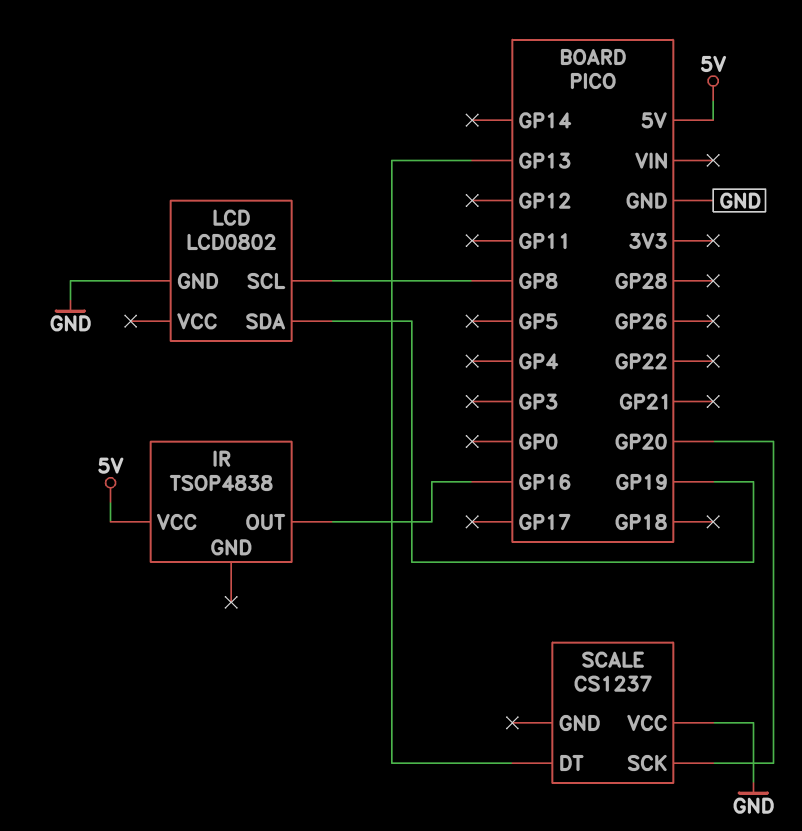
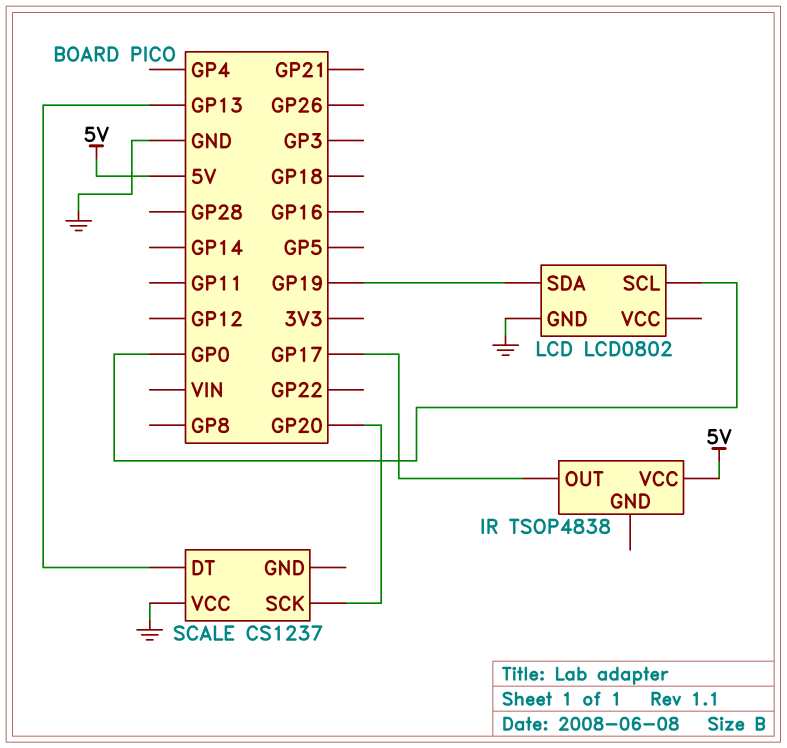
IR pin OUT: GP16 -> GP17
LCD pin SCL: GP8 -> GP0

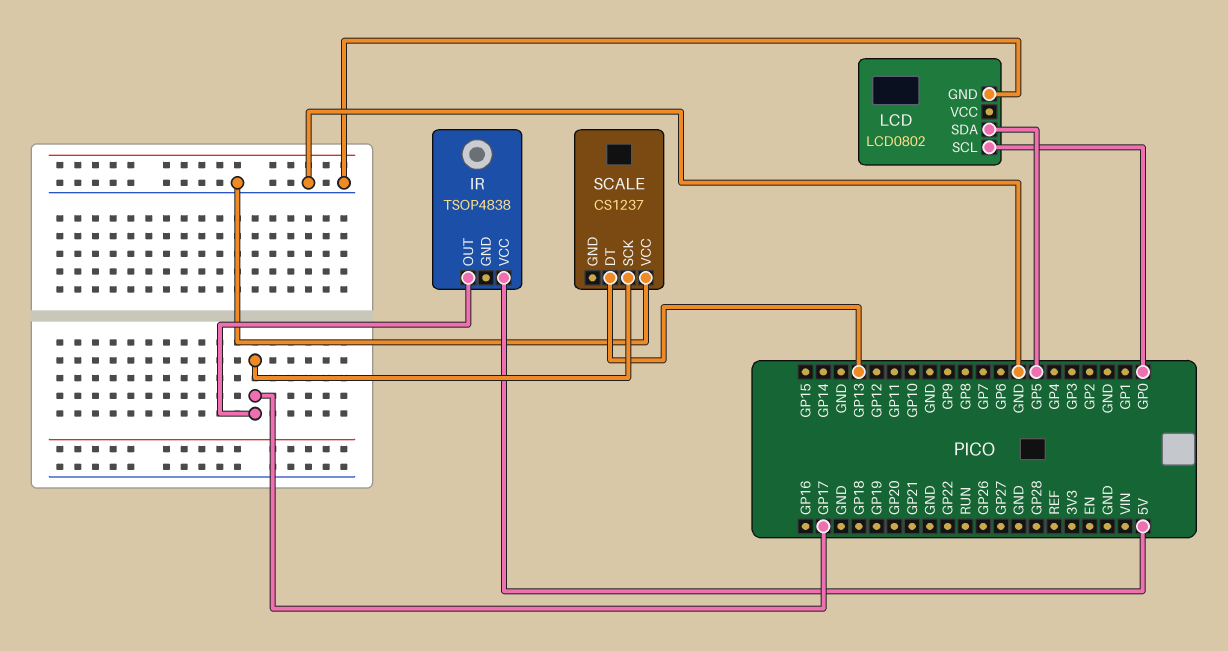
LCD pin SDA: GP19 -> GP5
SCALE pin SCK: GP20 -> GP17

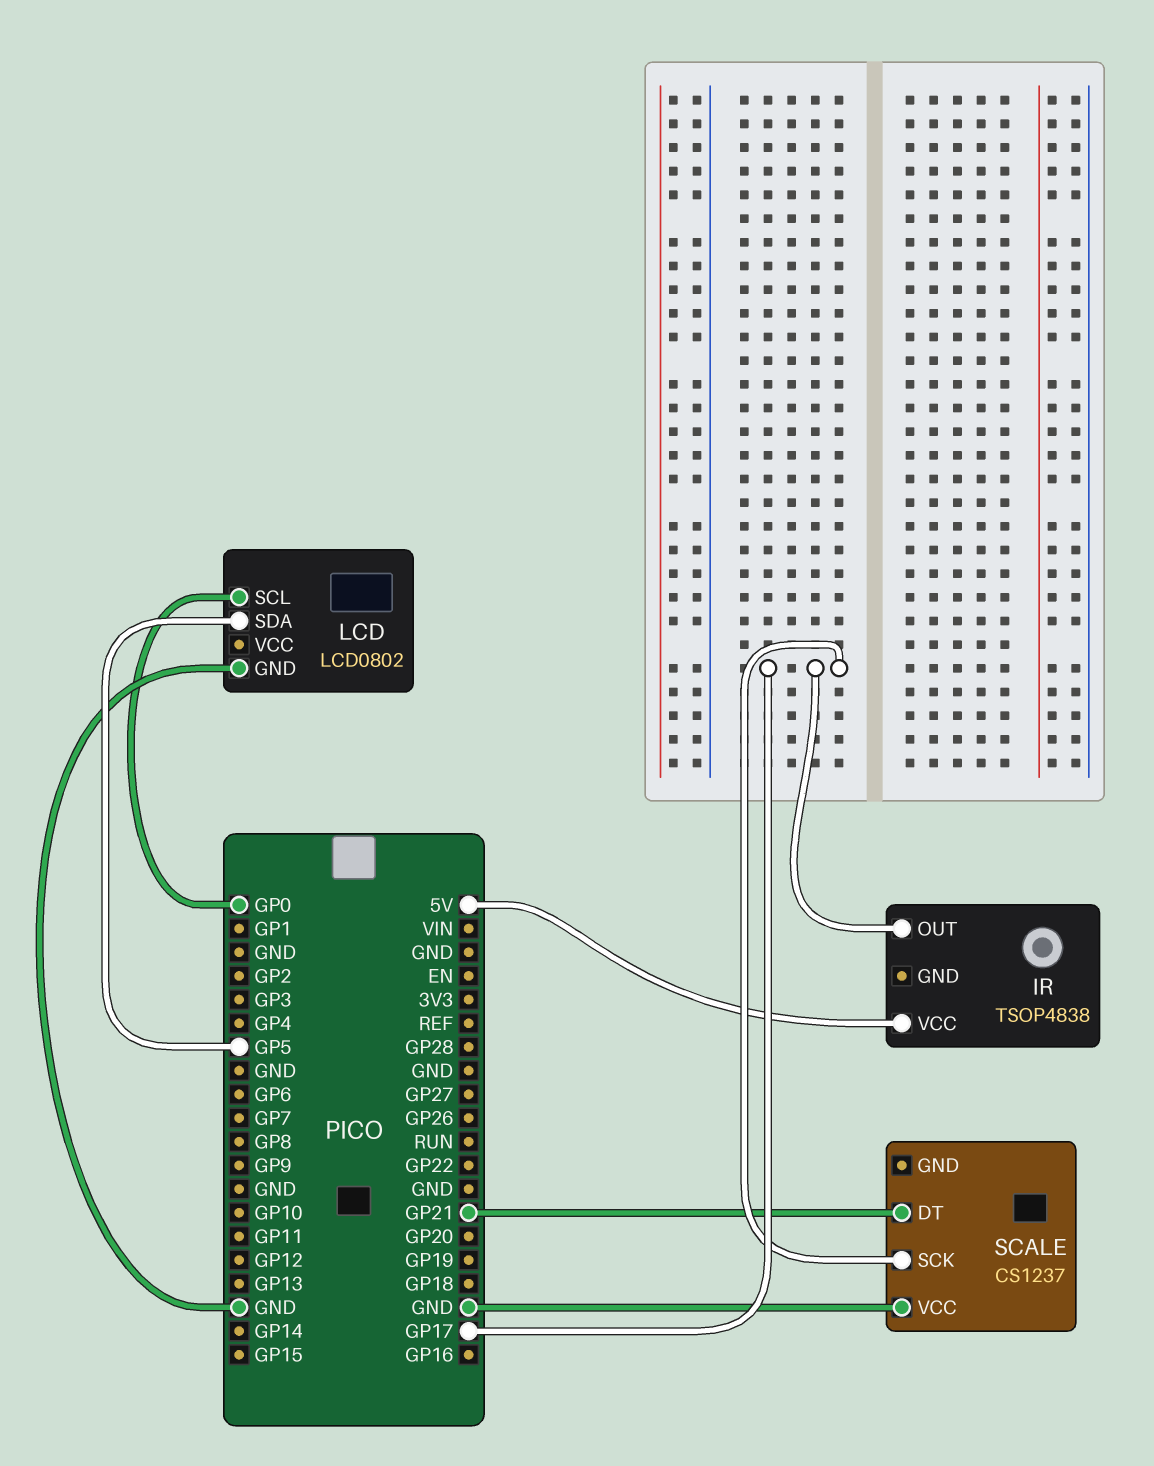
SCALE pin DT: GP13 -> GP21

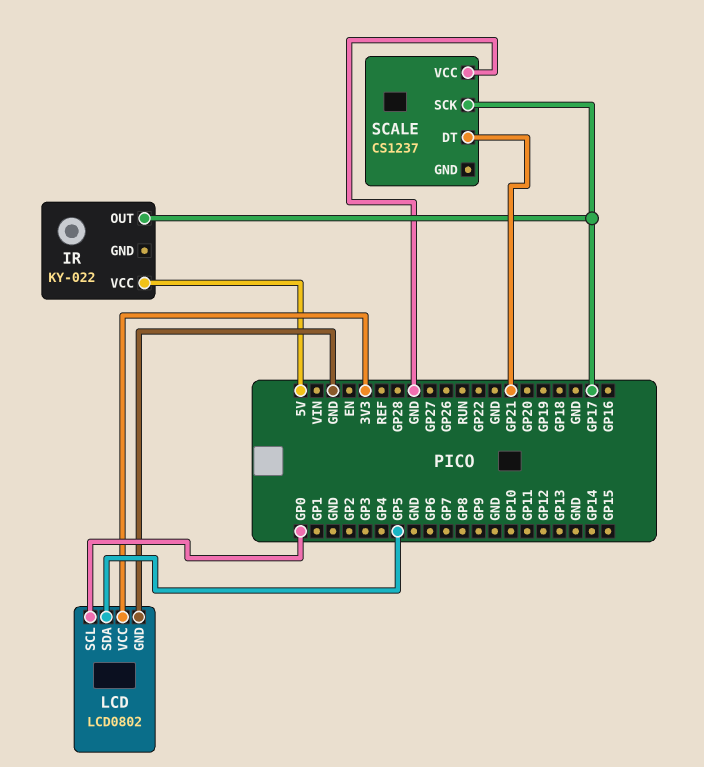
IR: TSOP4838 -> KY-022
LCD pin VCC: none -> 3V3

